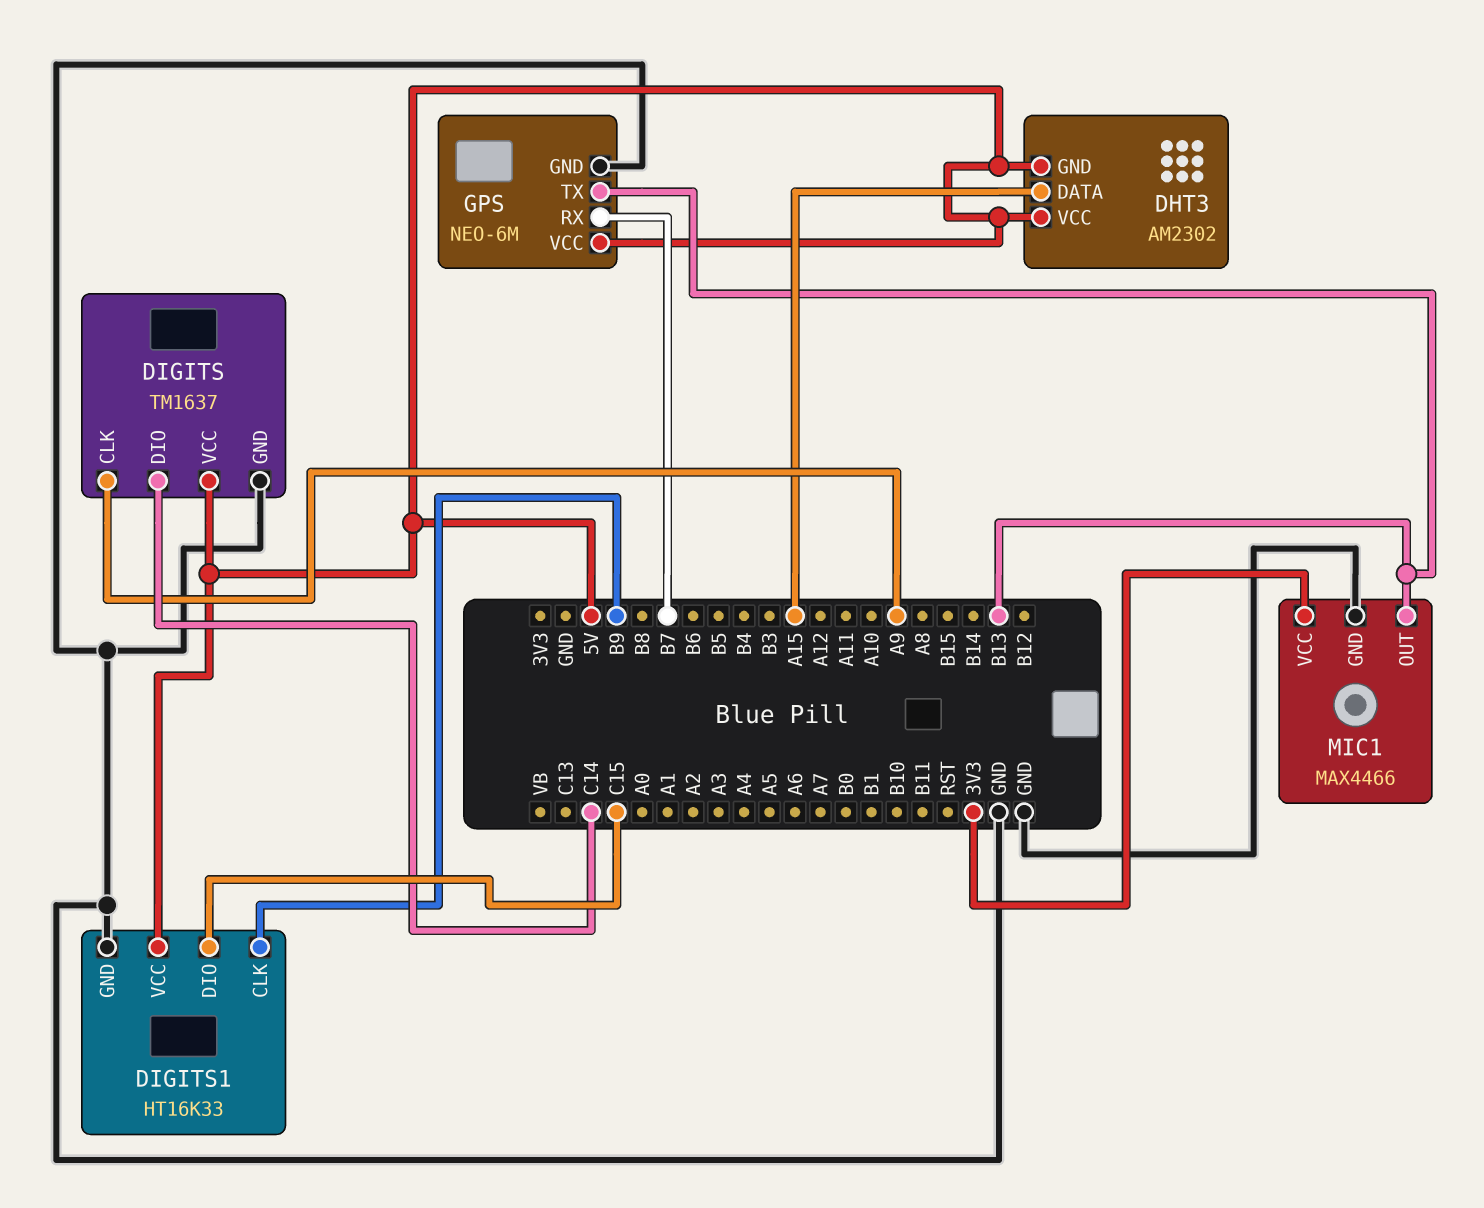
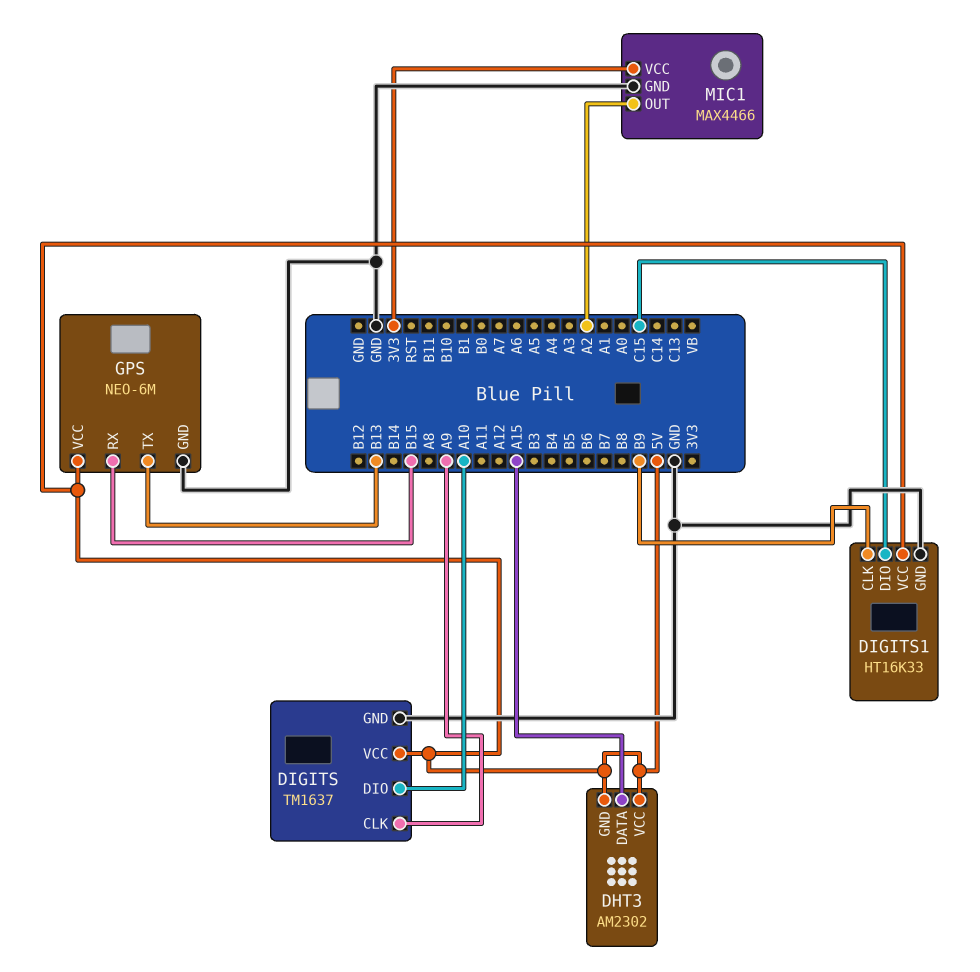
DIGITS pin DIO: C14 -> A10
GPS pin RX: B7 -> B15
MIC1 pin OUT: B13 -> A2

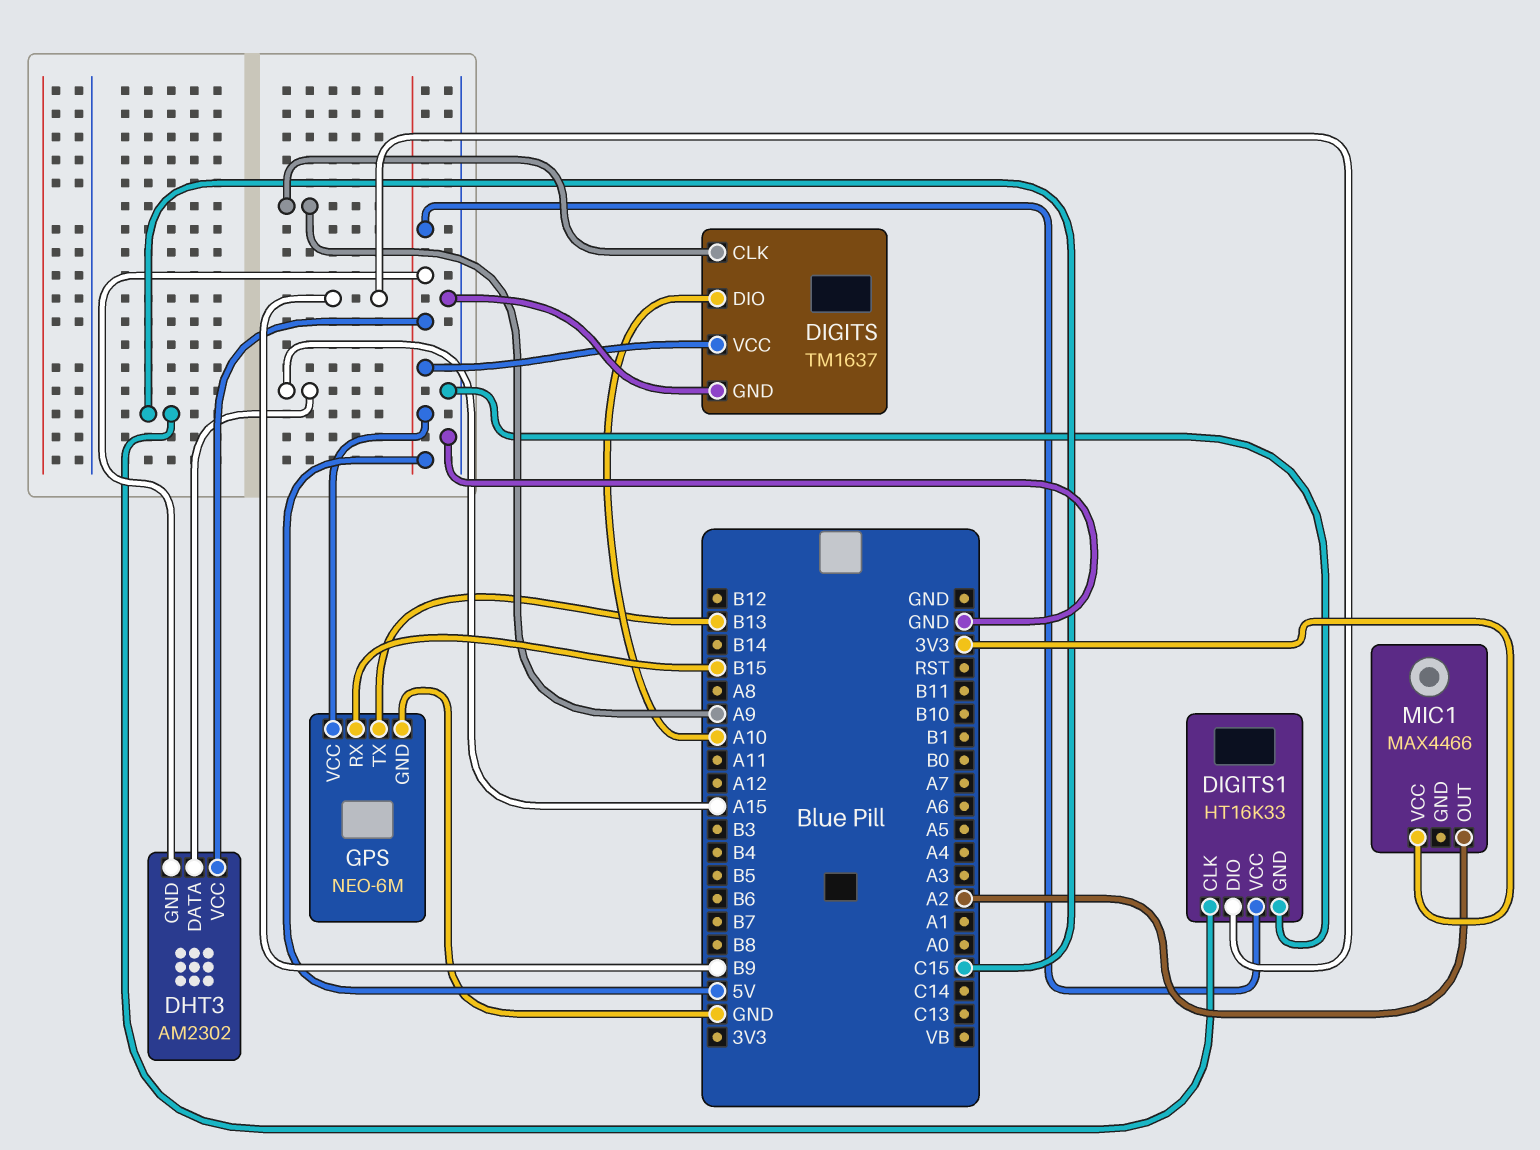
DIGITS1 pin CLK: B9 -> C15
DIGITS1 pin DIO: C15 -> B9
MIC1 pin GND: GND -> none

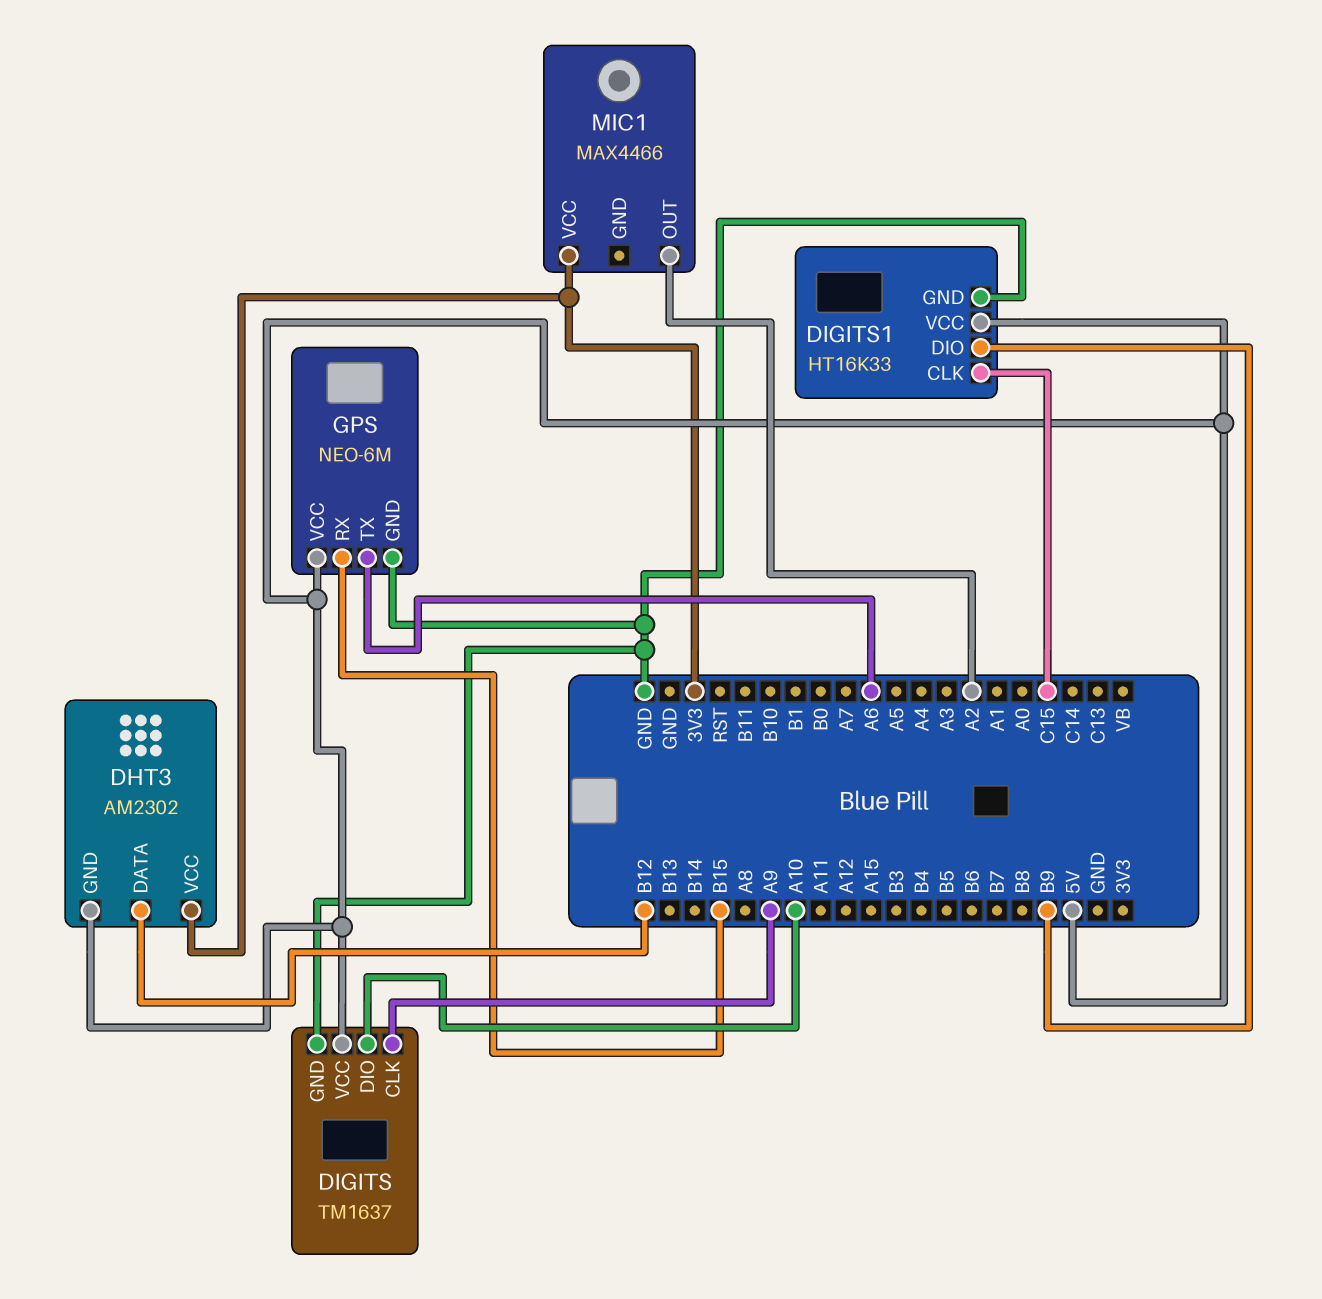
DHT3 pin DATA: A15 -> B12
DHT3 pin VCC: 5V -> 3V3
GPS pin TX: B13 -> A6

